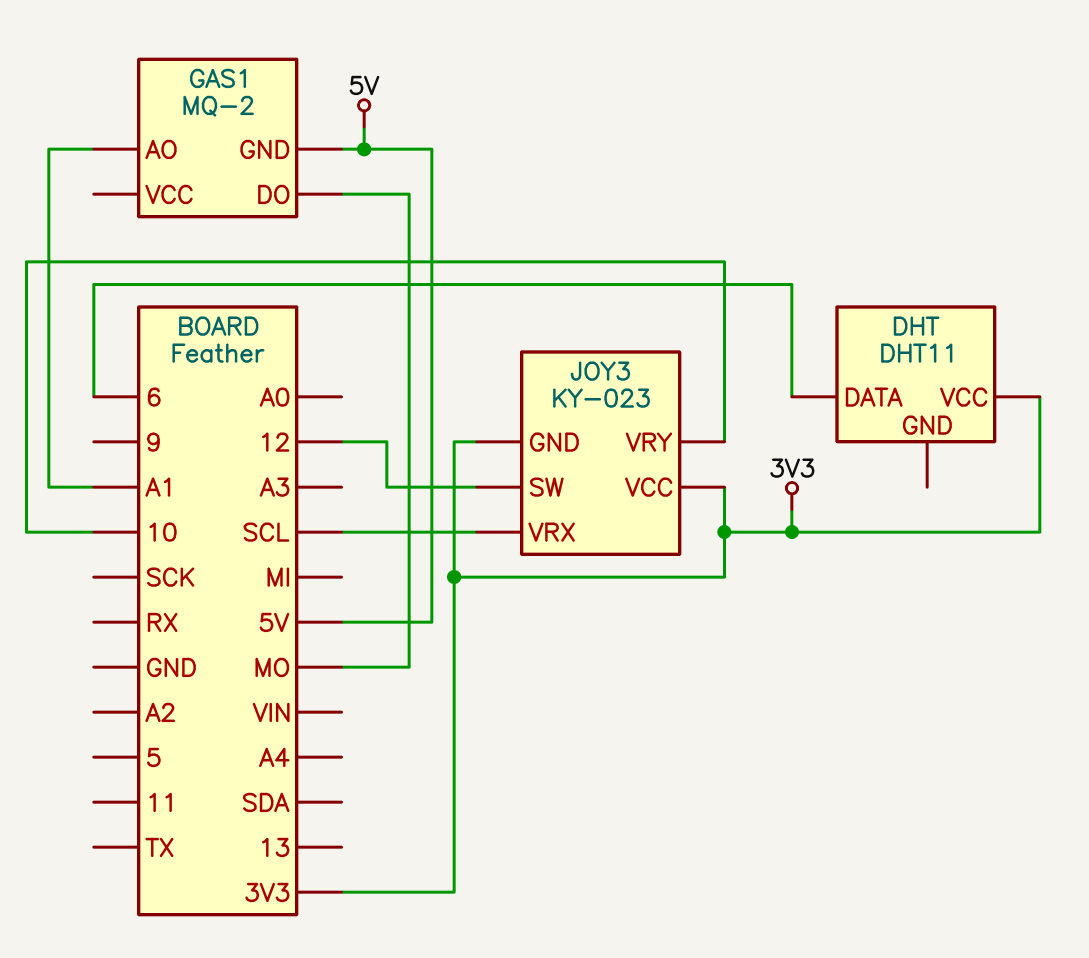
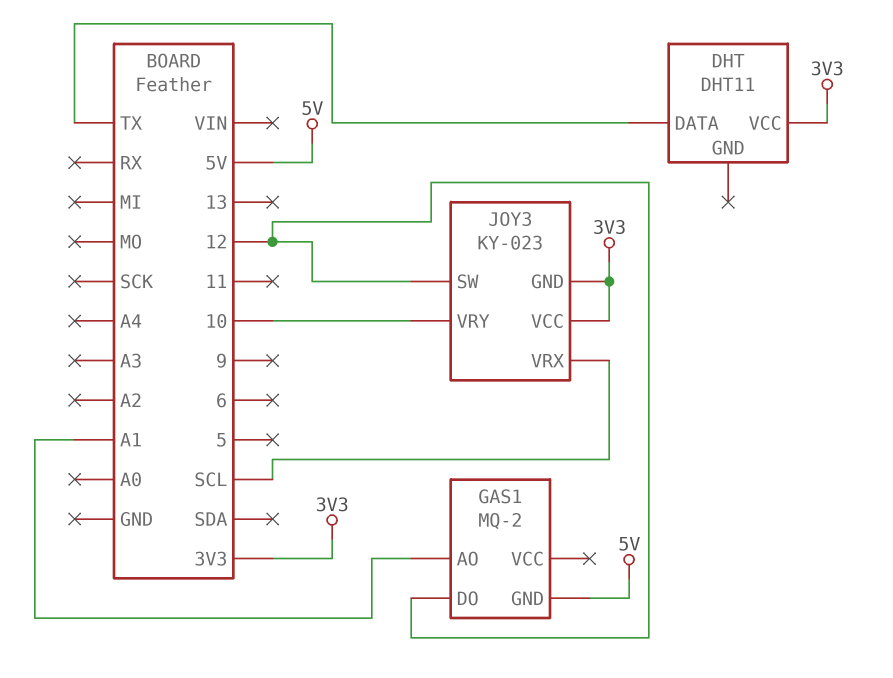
DHT pin DATA: 6 -> TX
GAS1 pin DO: MO -> 12

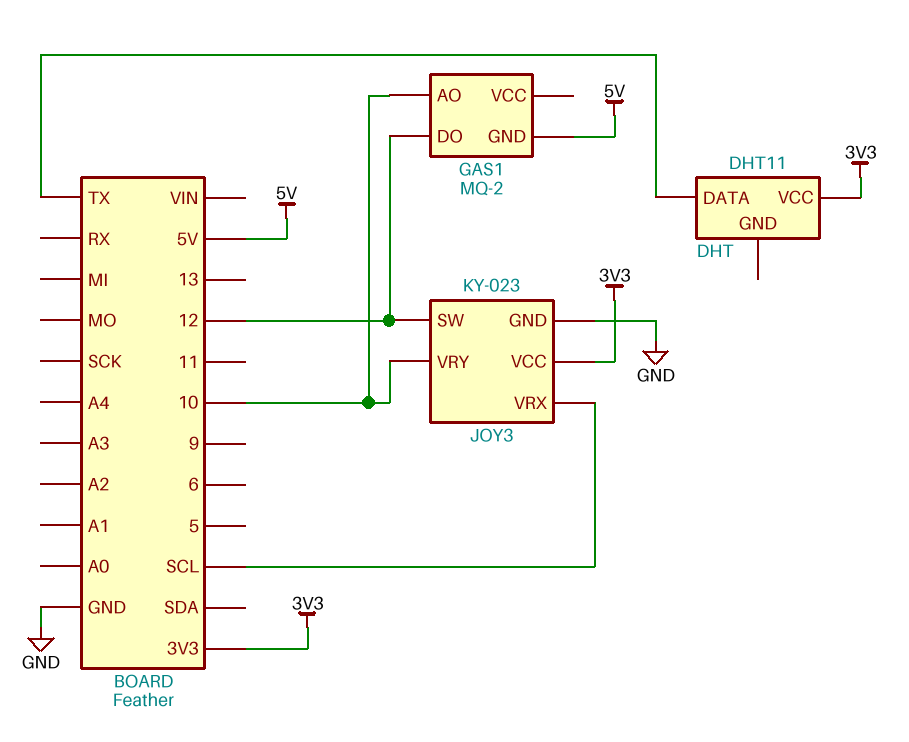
GAS1 pin AO: A1 -> 10
JOY3 pin GND: 3V3 -> GND

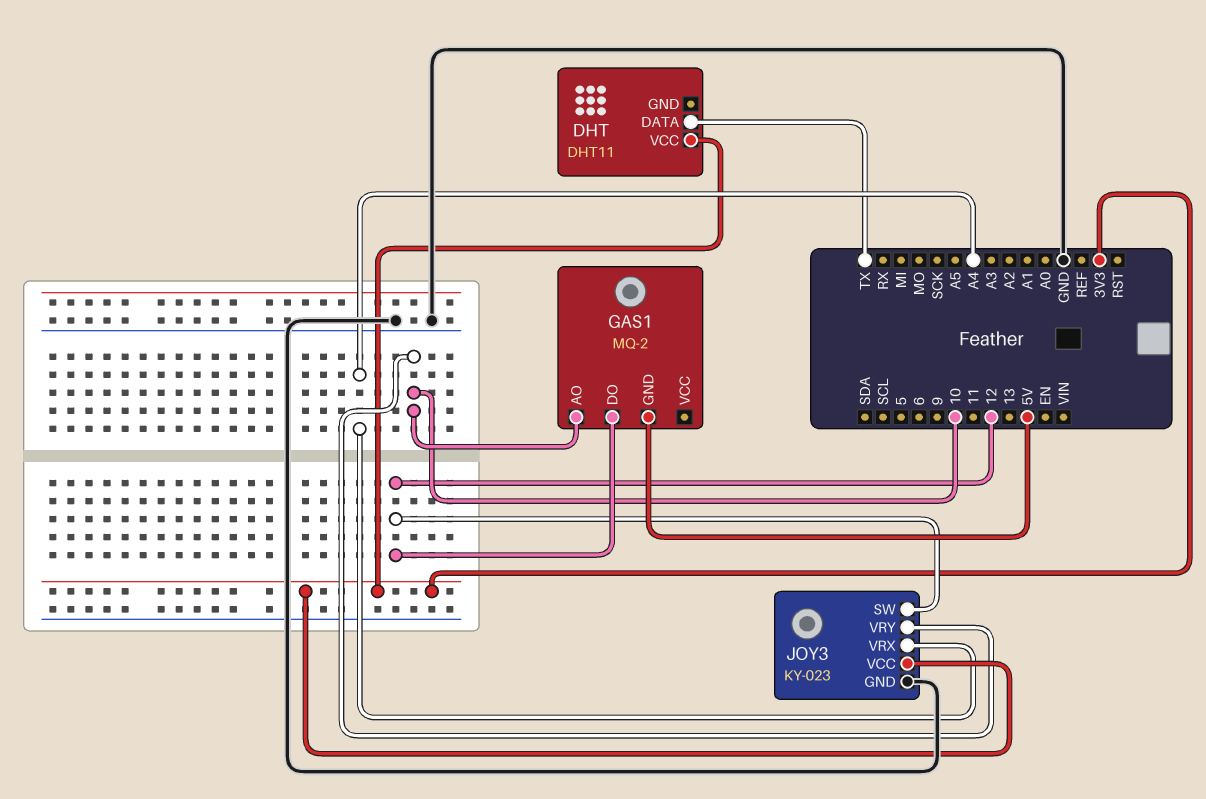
JOY3 pin VRX: SCL -> A4

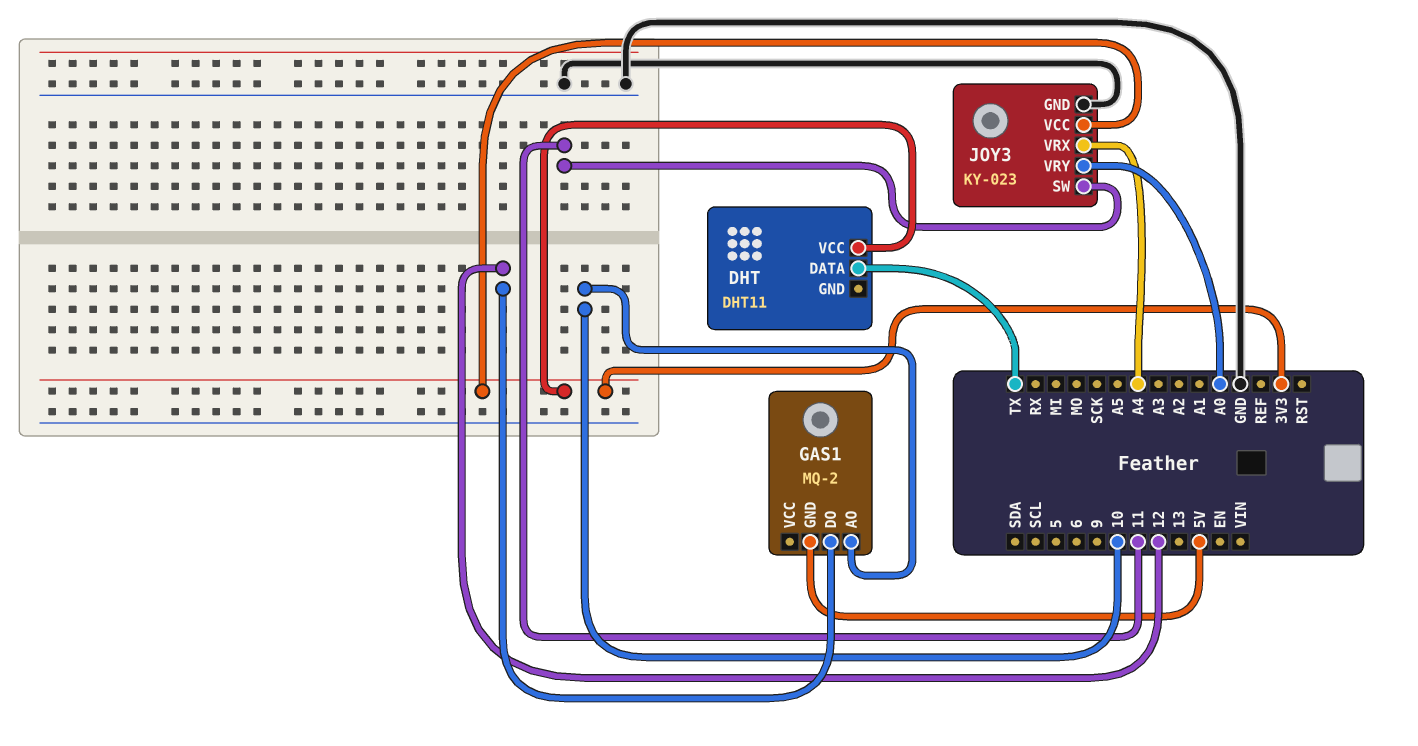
JOY3 pin SW: 12 -> 11
JOY3 pin VRY: 10 -> A0

